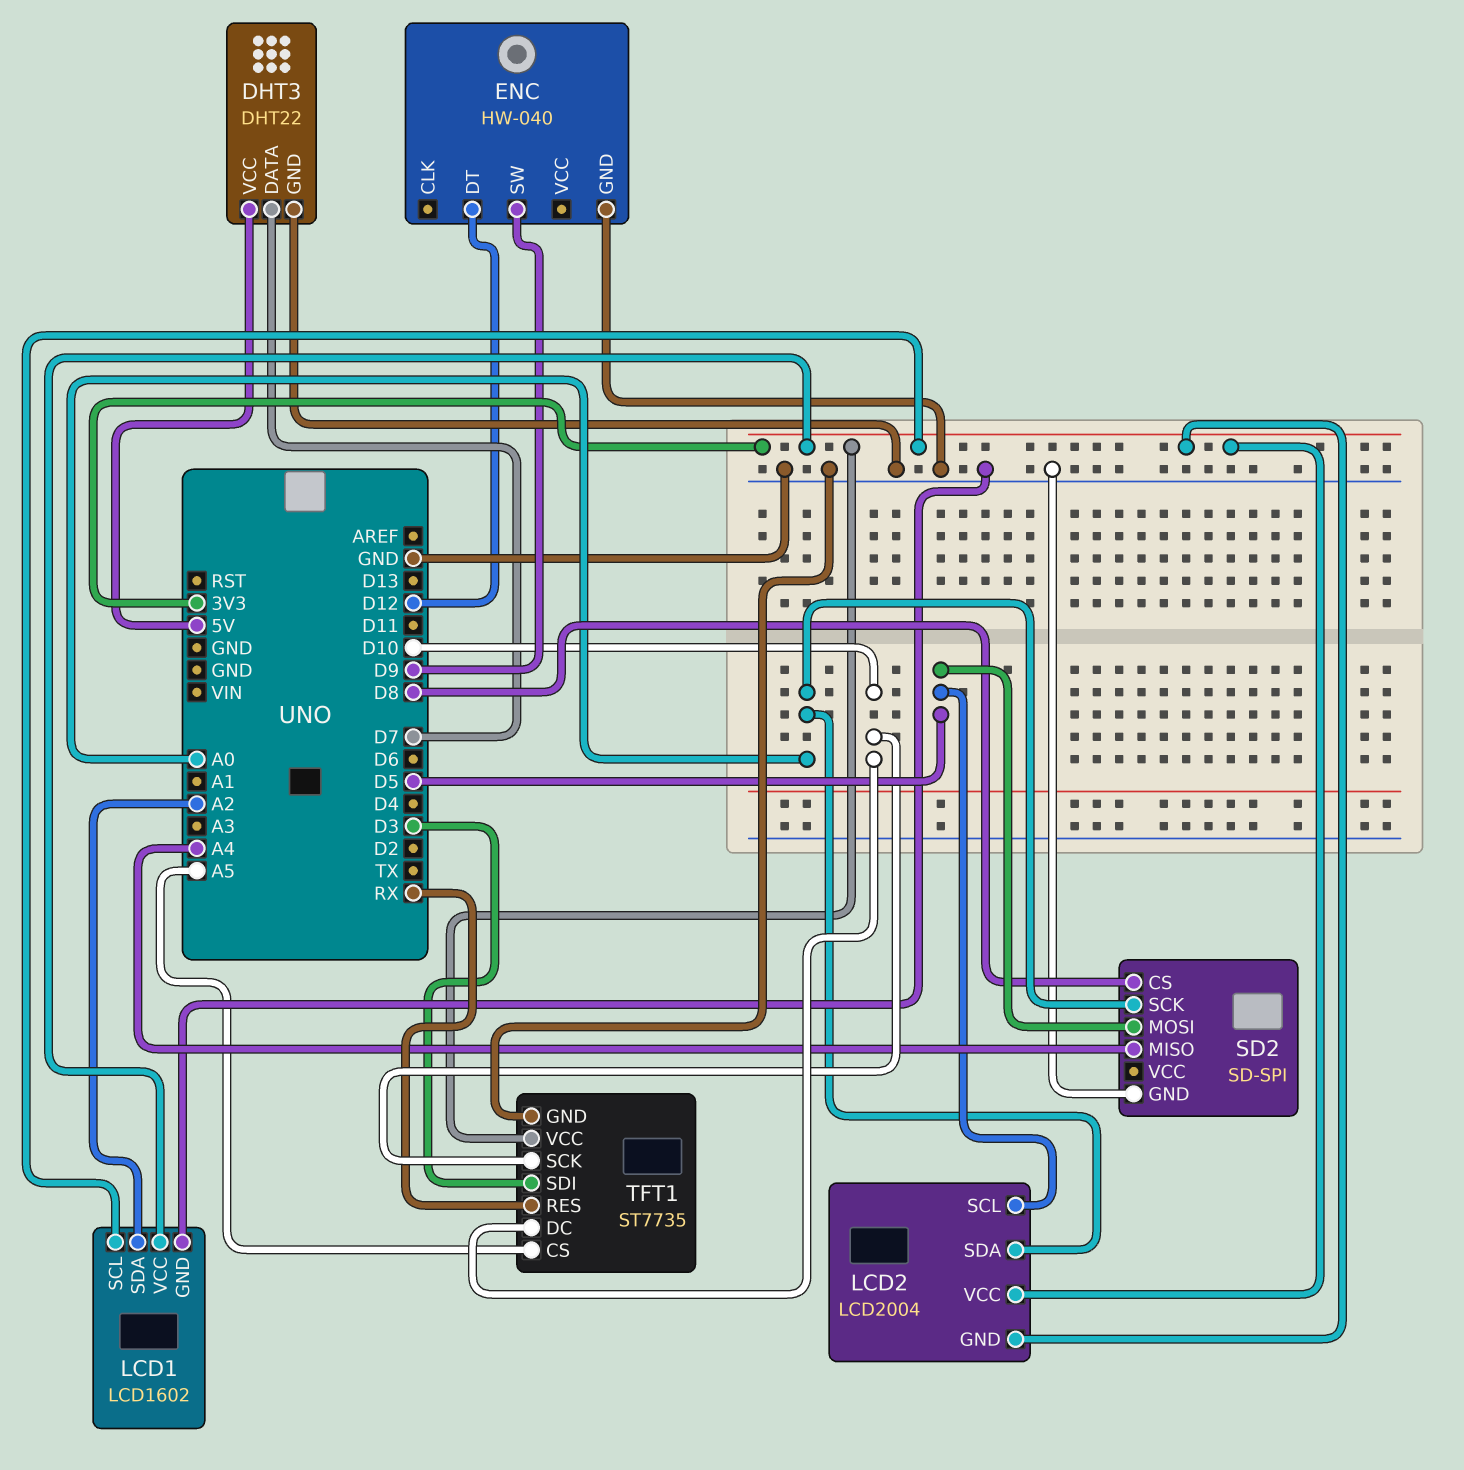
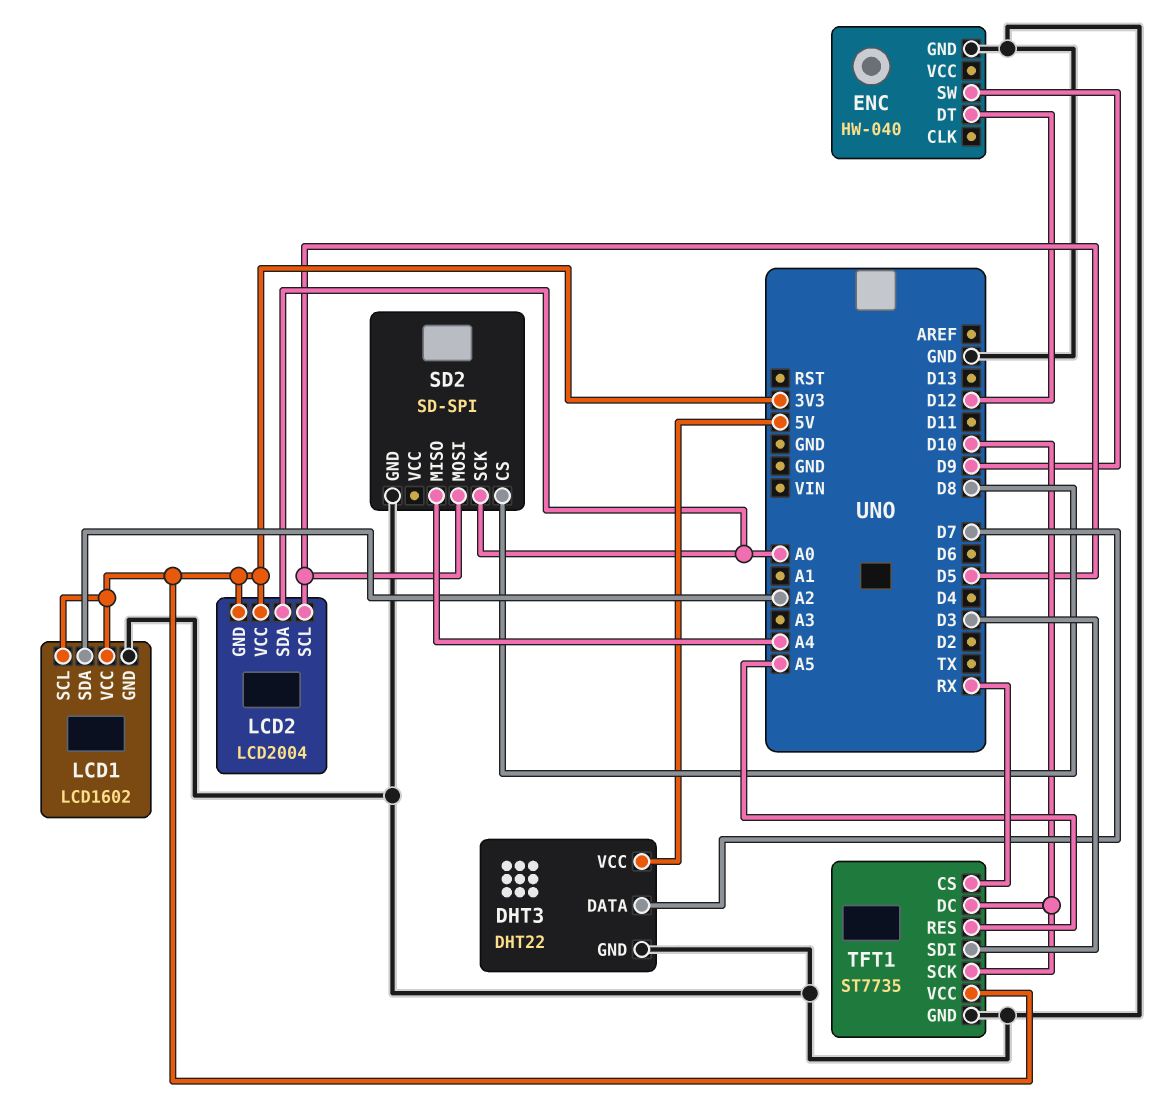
TFT1 pin CS: A5 -> RX
TFT1 pin RES: RX -> A5

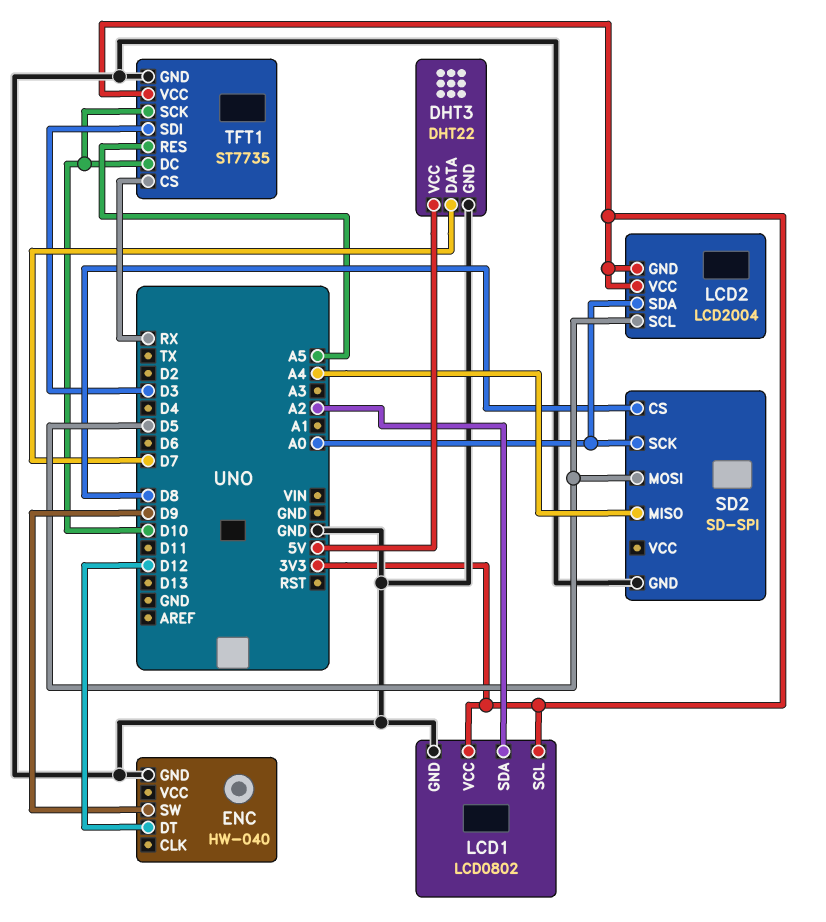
LCD1: LCD1602 -> LCD0802

